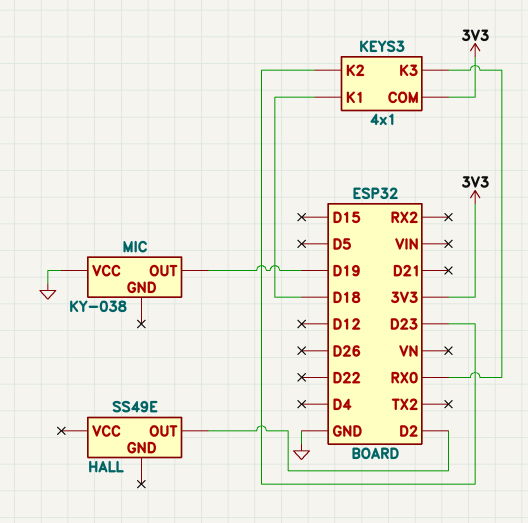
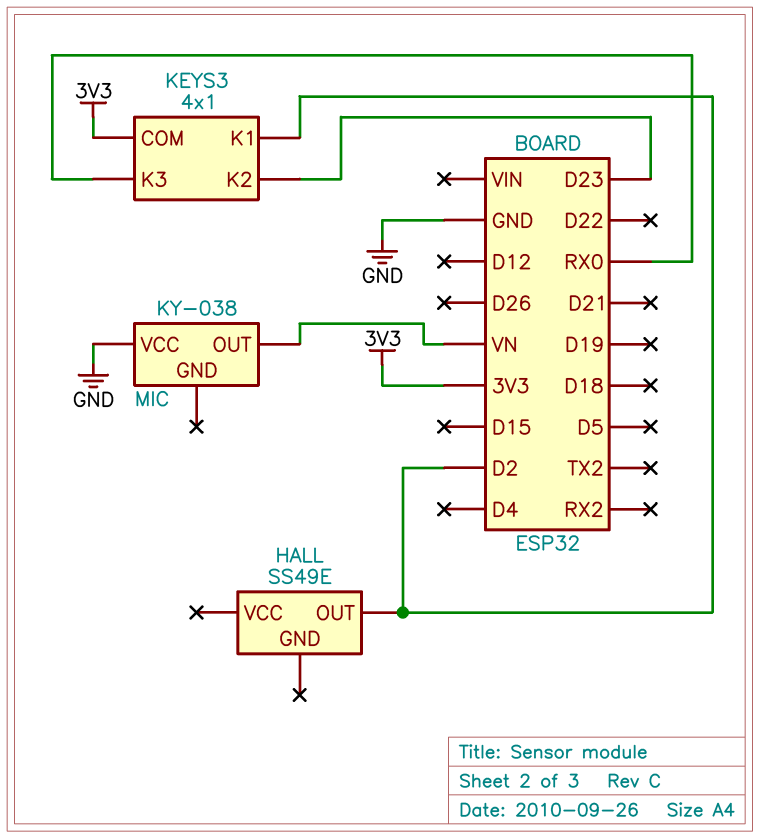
KEYS3 pin K1: D18 -> D2
MIC pin OUT: D19 -> VN

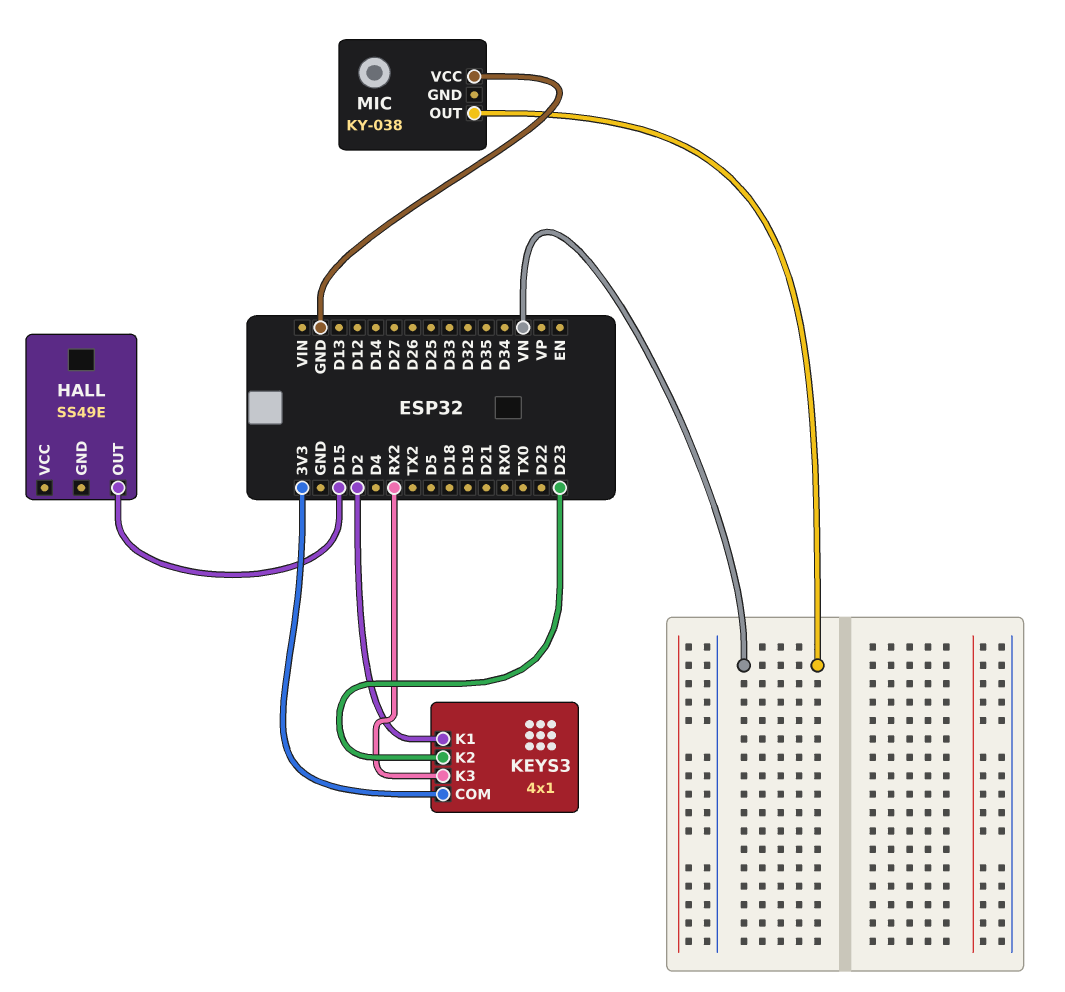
HALL pin OUT: D2 -> D15
KEYS3 pin K3: RX0 -> RX2

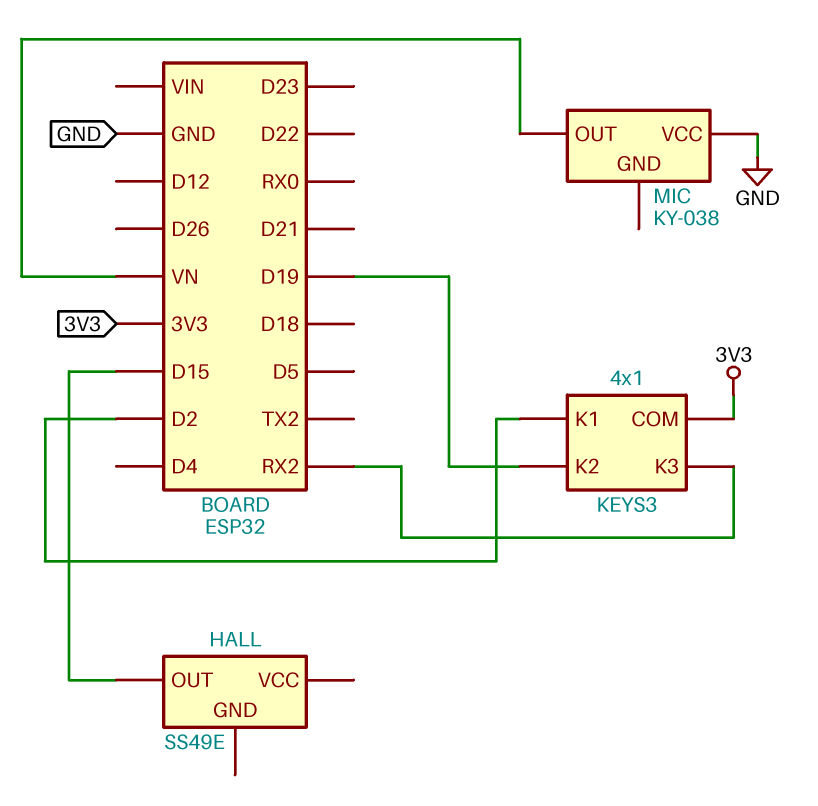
KEYS3 pin K2: D23 -> D19

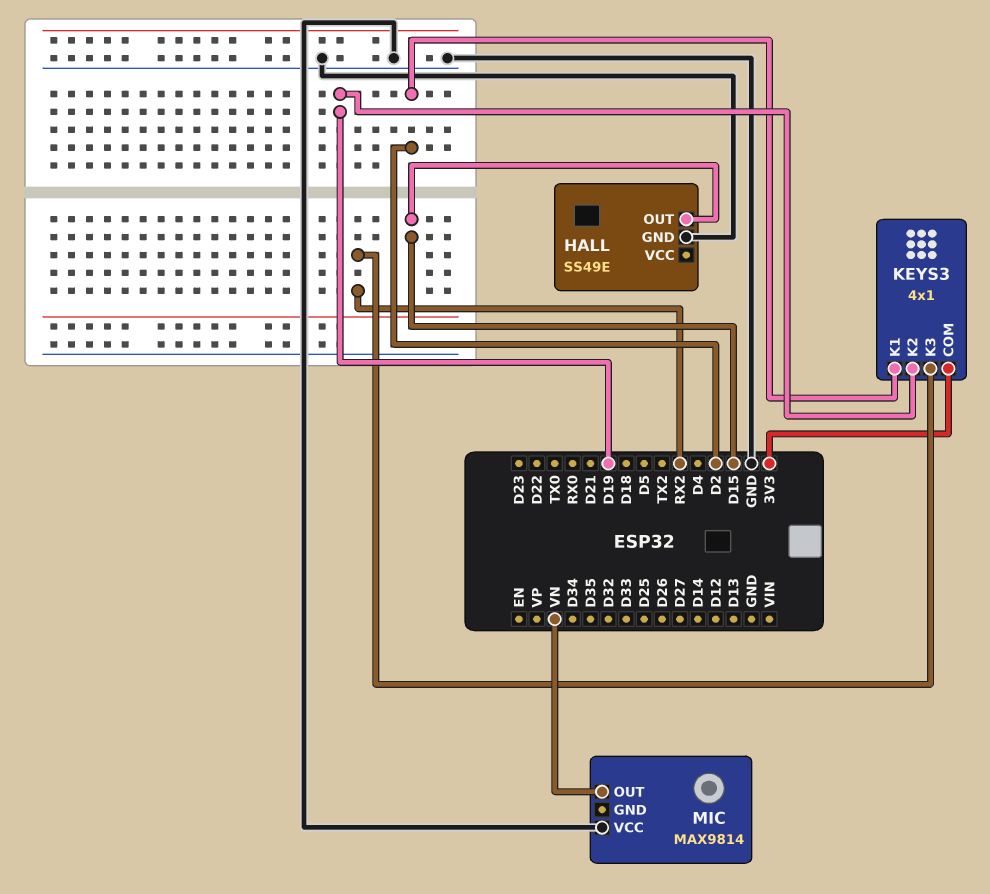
HALL pin GND: none -> GND
MIC: KY-038 -> MAX9814

